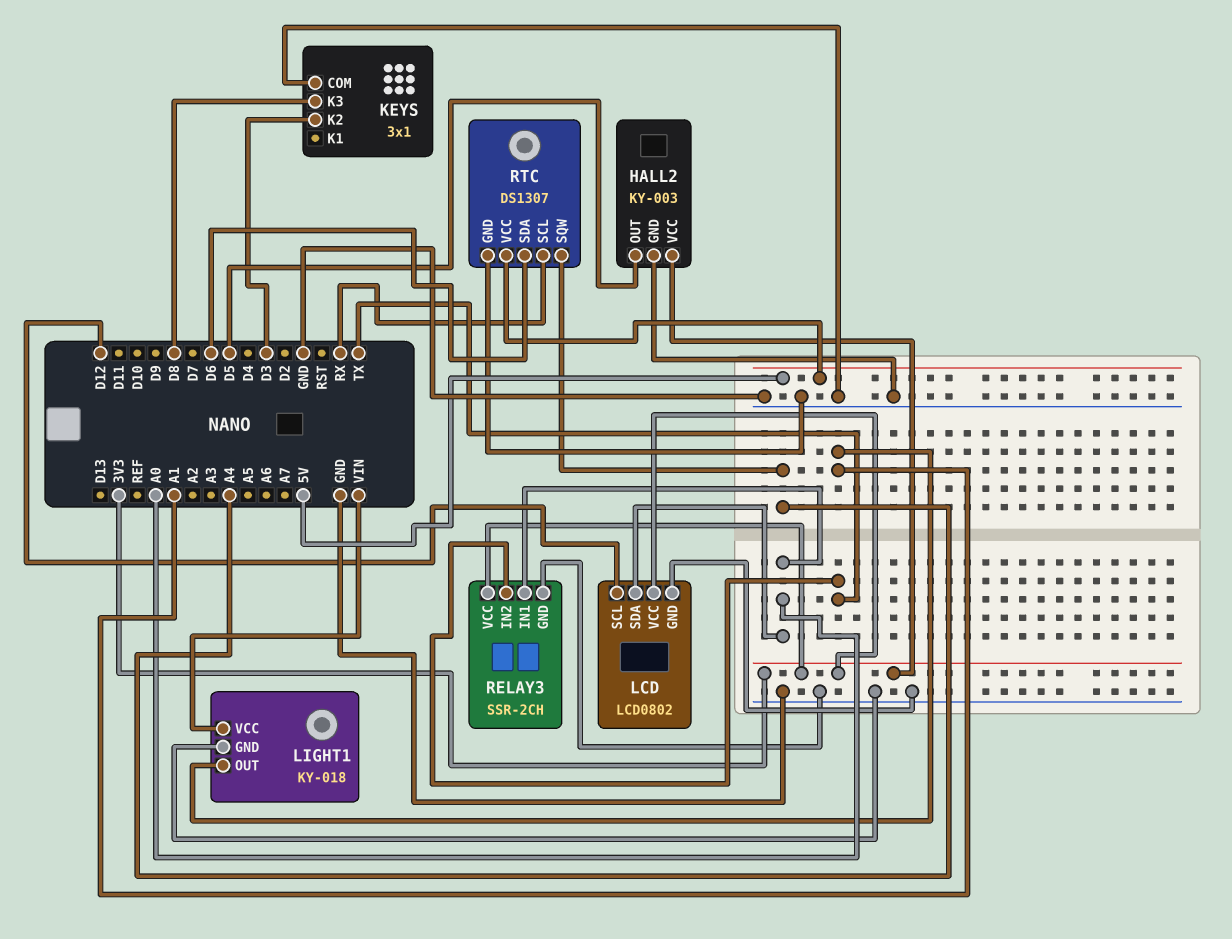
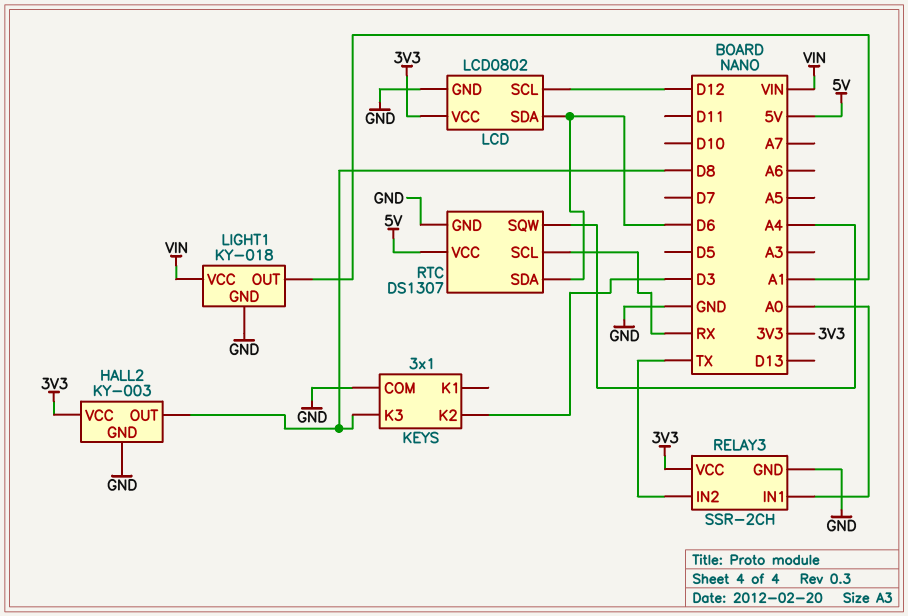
HALL2 pin OUT: D5 -> D8
LCD pin SDA: A0 -> D6

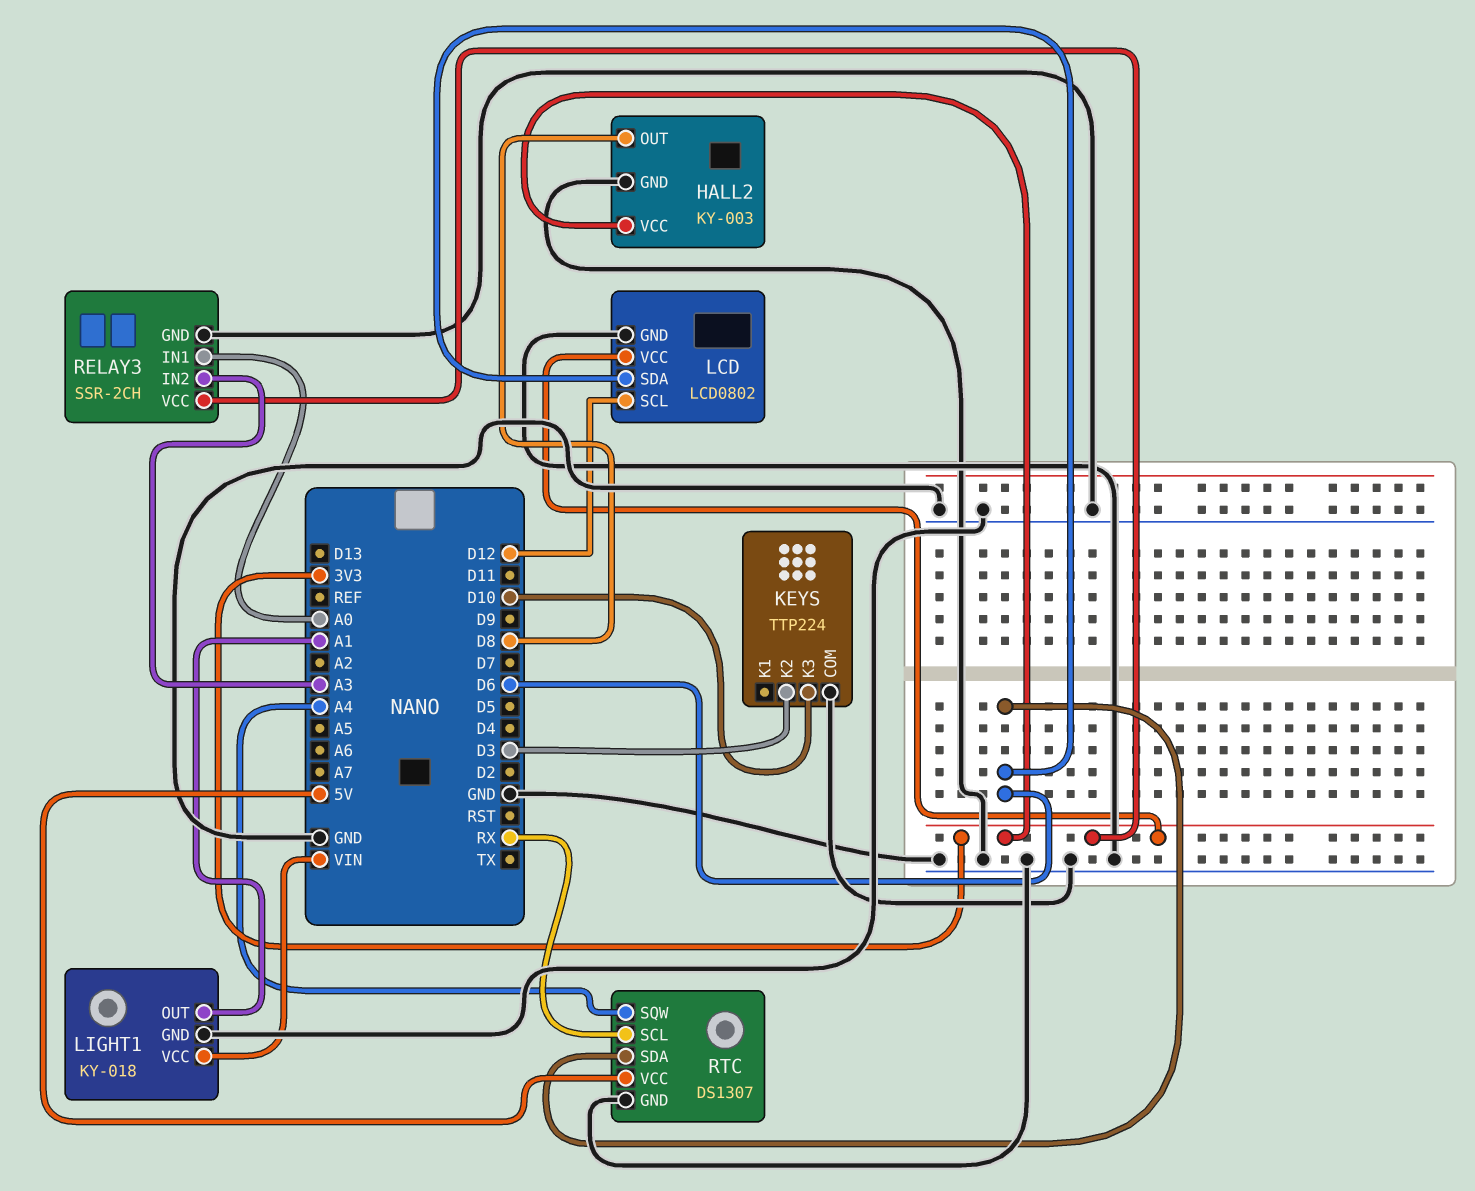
KEYS: 3x1 -> TTP224
KEYS pin K3: D8 -> D10
RELAY3 pin IN2: TX -> A3

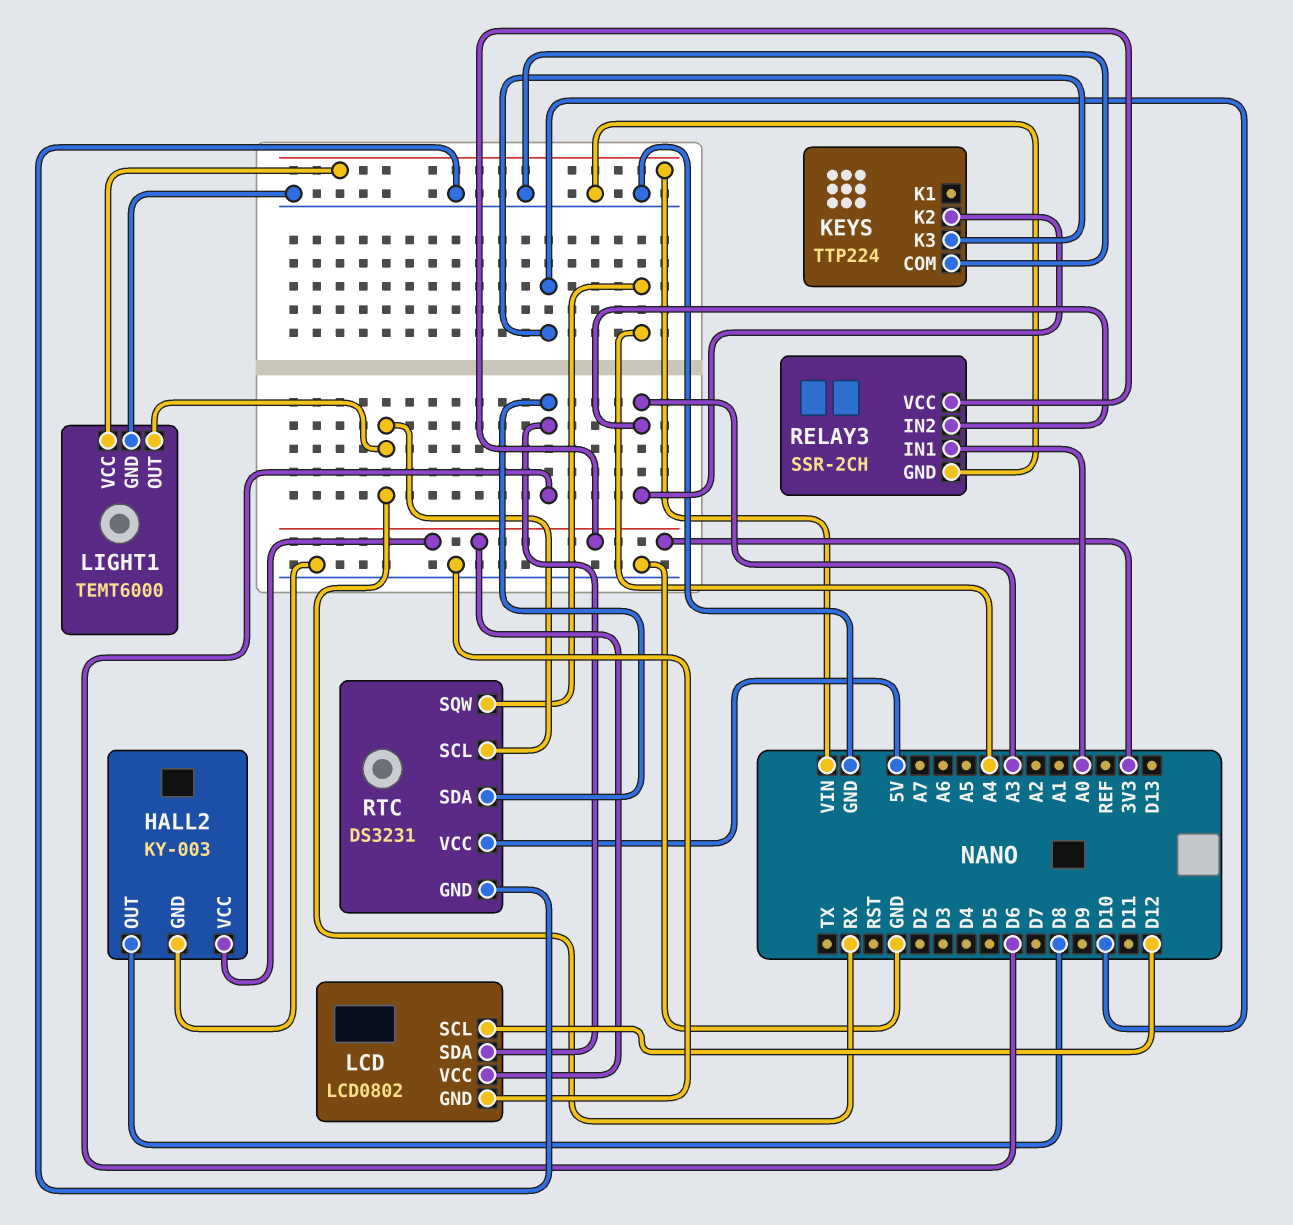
KEYS pin K2: D3 -> A3
LIGHT1: KY-018 -> TEMT6000
LIGHT1 pin OUT: A1 -> RX
RTC: DS1307 -> DS3231

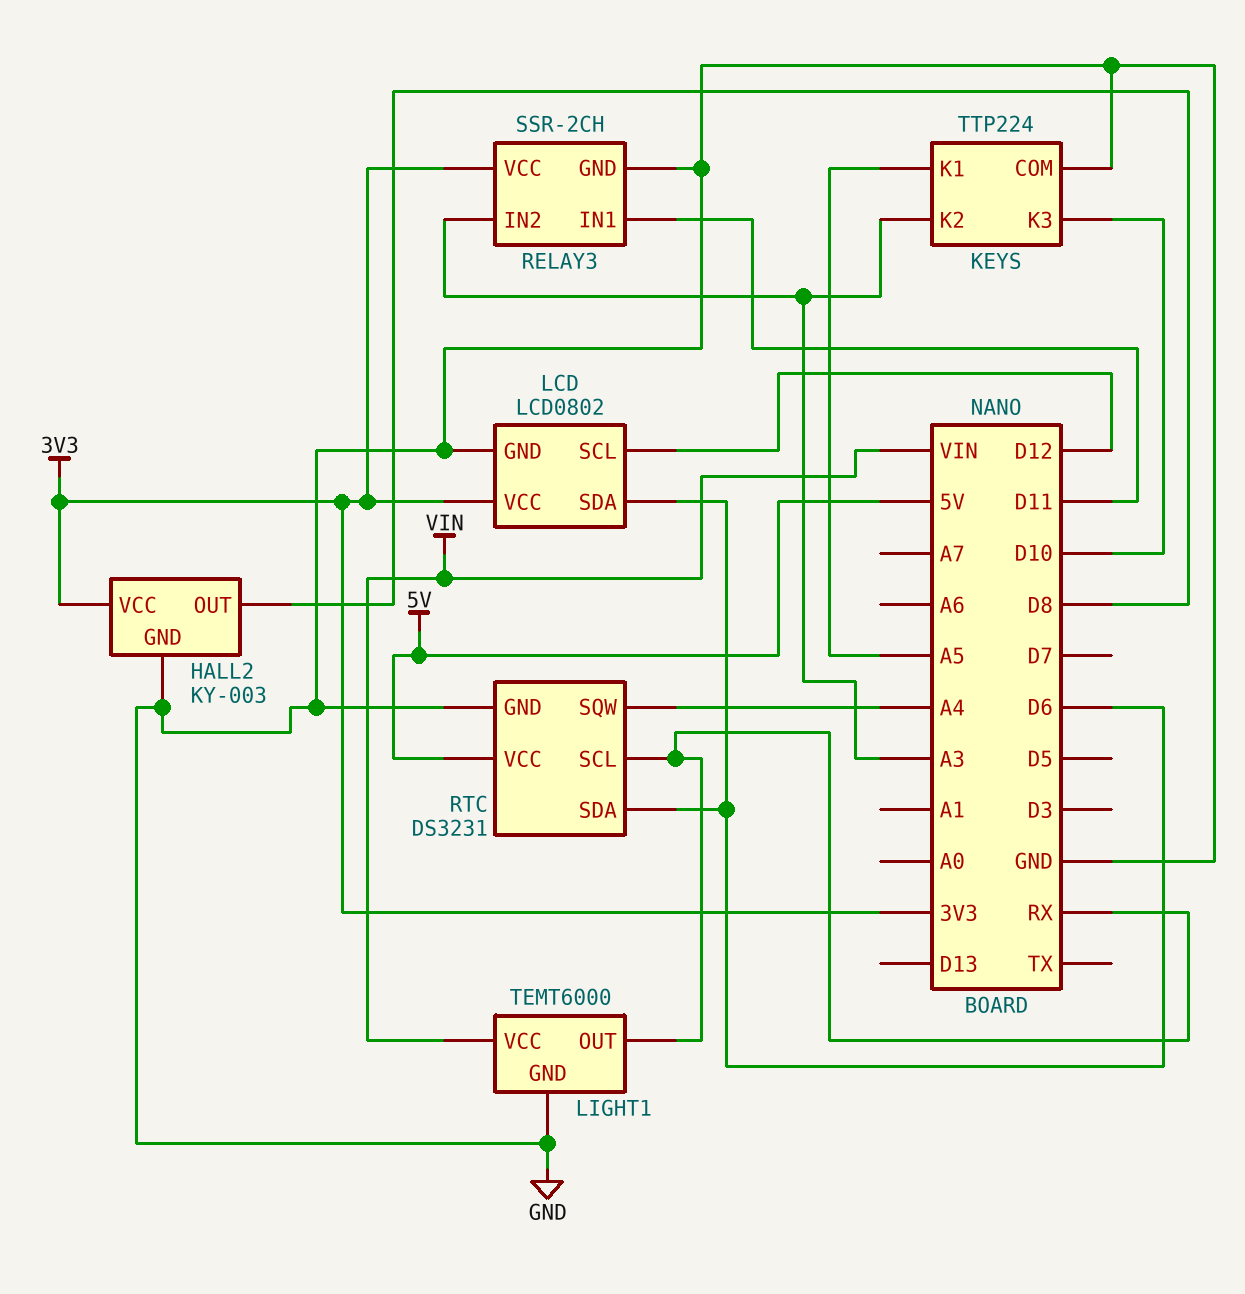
KEYS pin K1: none -> A5
RELAY3 pin IN1: A0 -> D11

